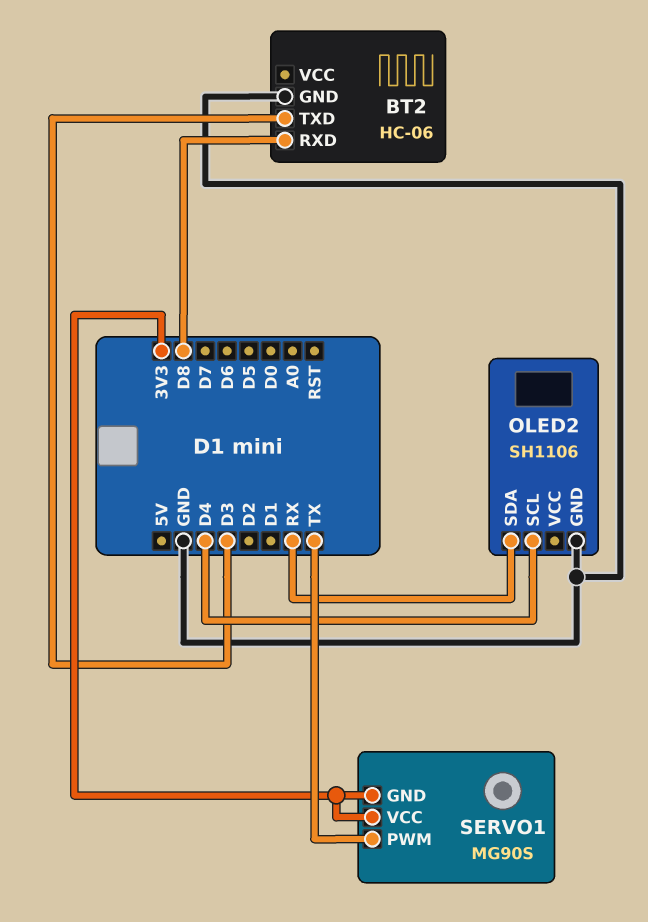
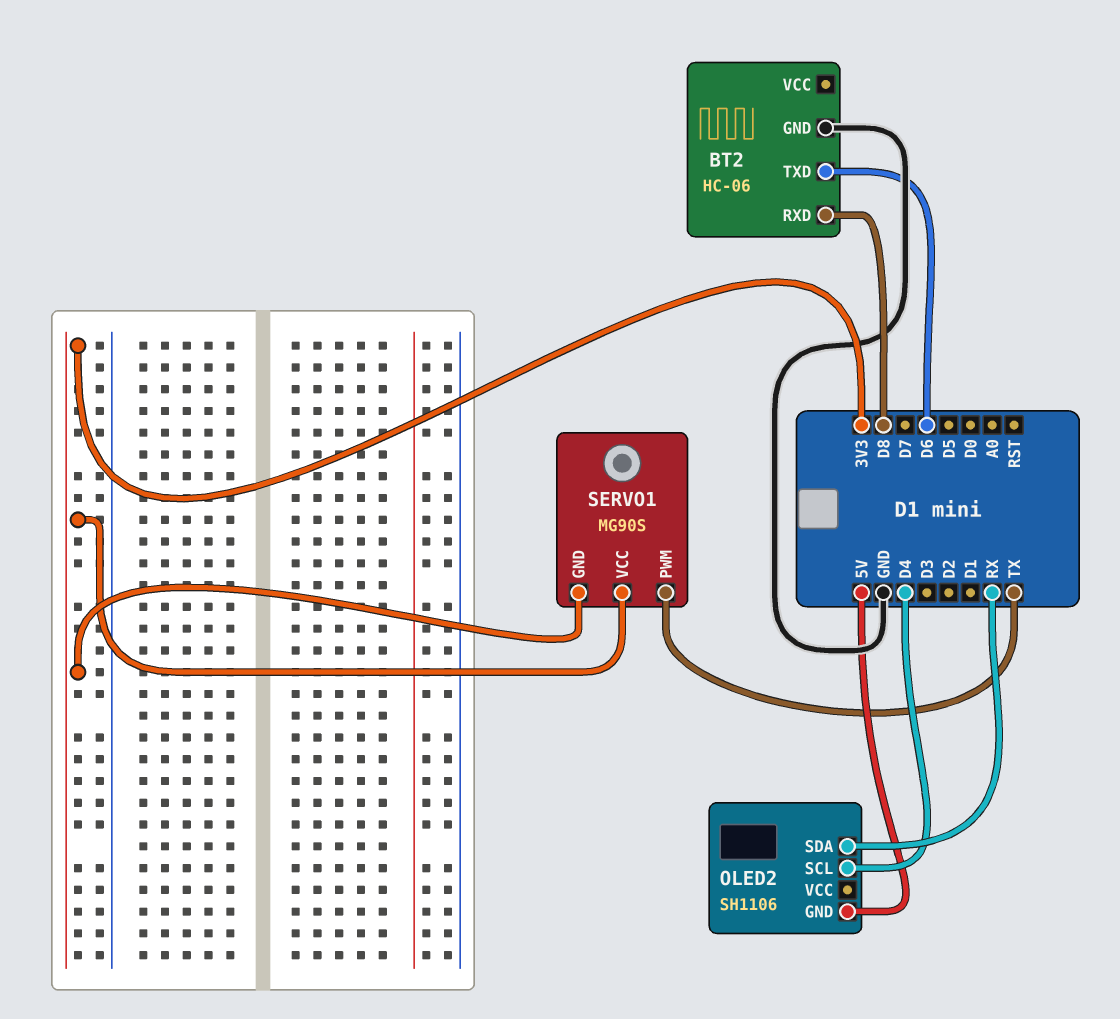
BT2 pin TXD: D3 -> D6
OLED2 pin GND: GND -> 5V

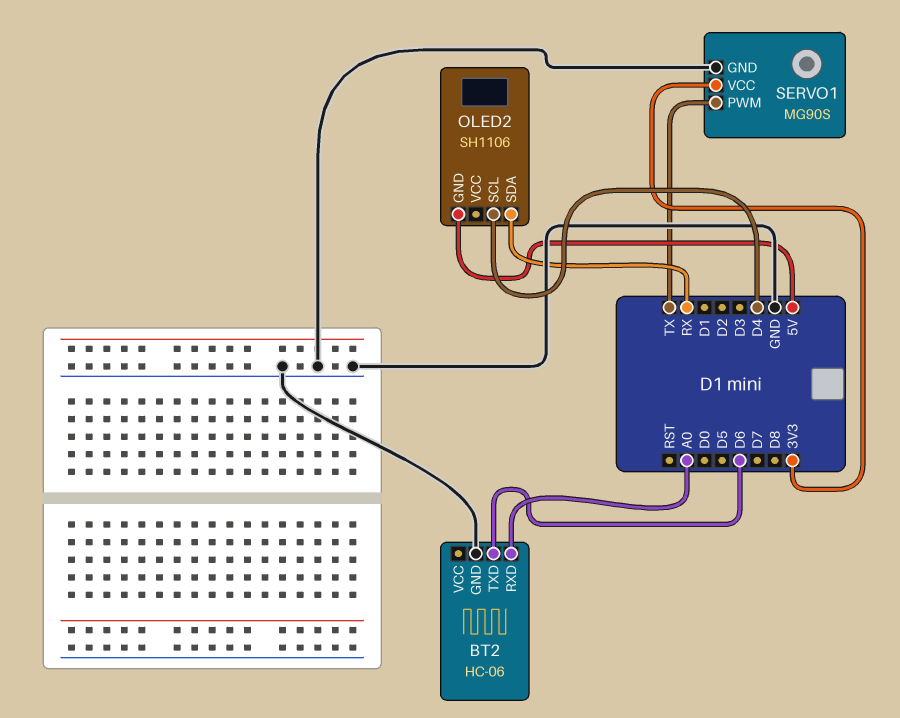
BT2 pin RXD: D8 -> A0
SERVO1 pin GND: 3V3 -> GND

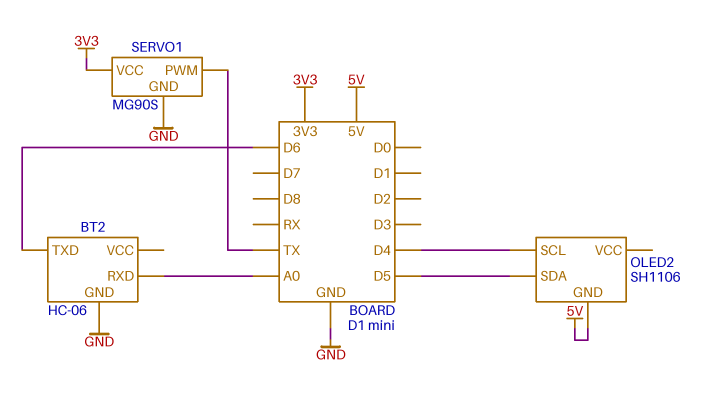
OLED2 pin SDA: RX -> D5

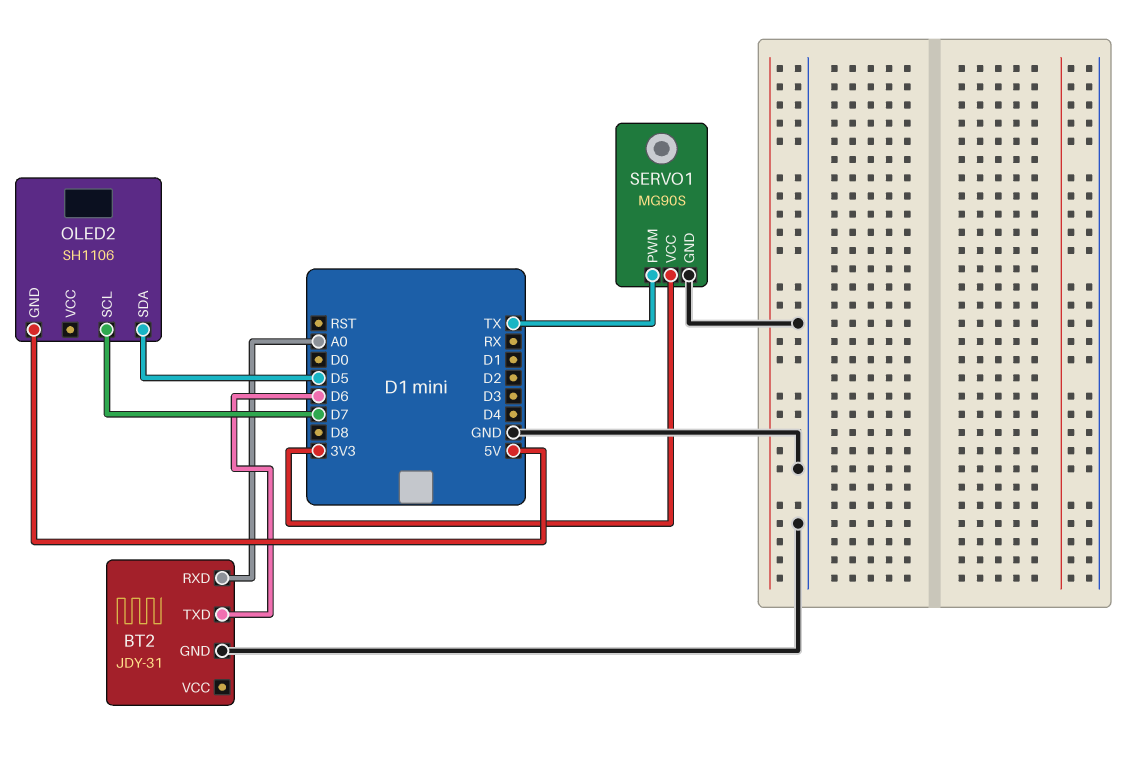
BT2: HC-06 -> JDY-31
OLED2 pin SCL: D4 -> D7

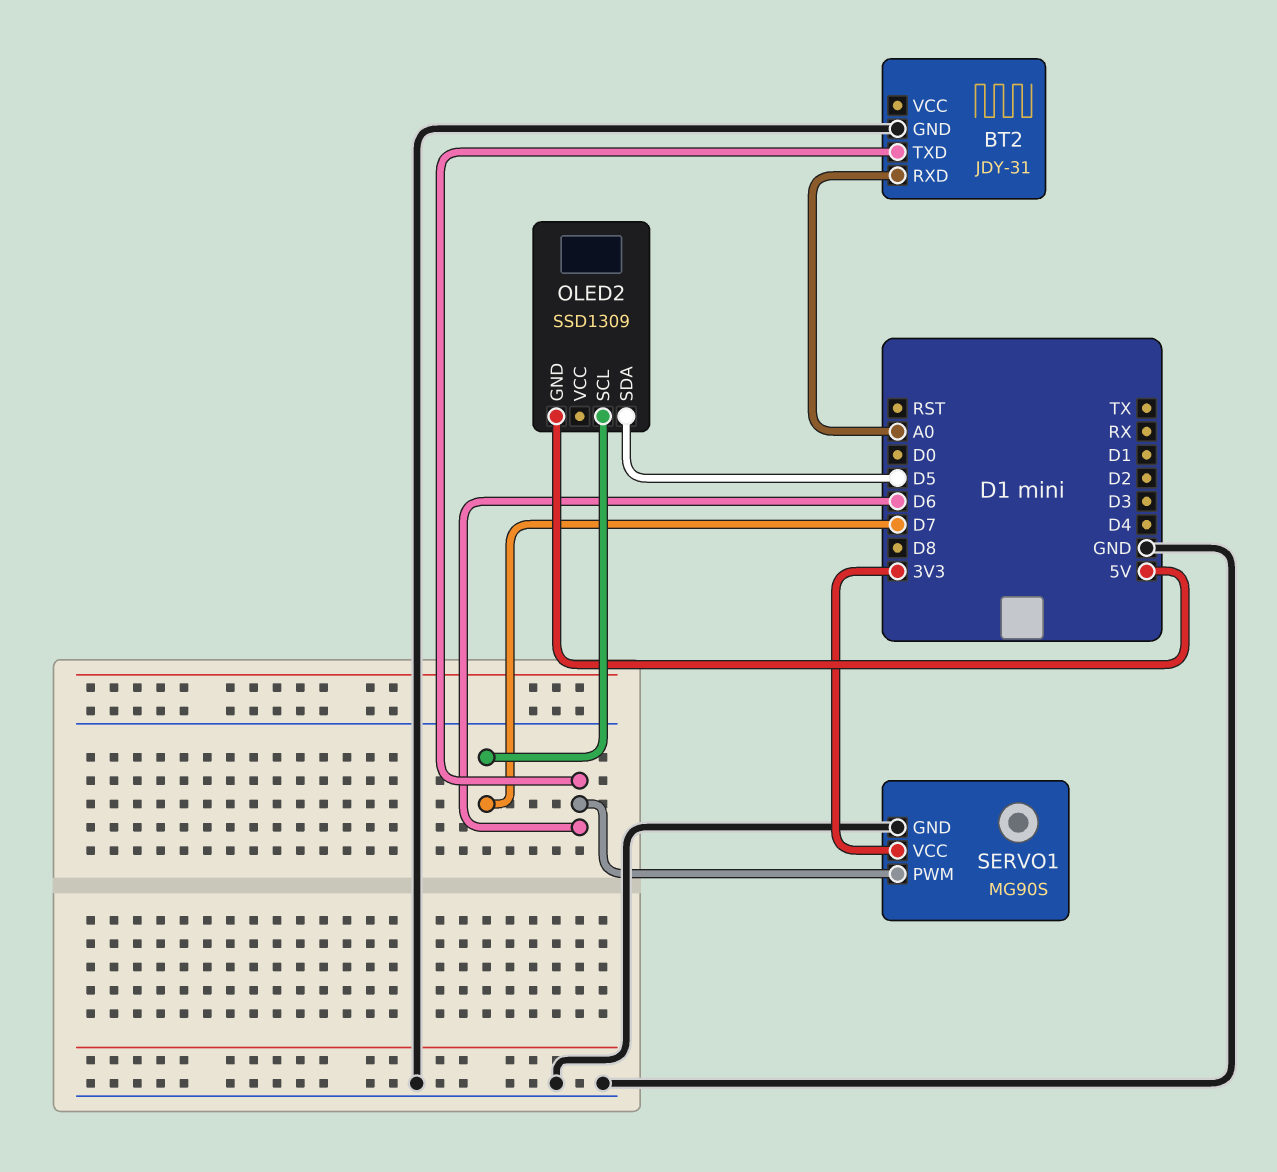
OLED2: SH1106 -> SSD1309
SERVO1 pin PWM: TX -> D6

